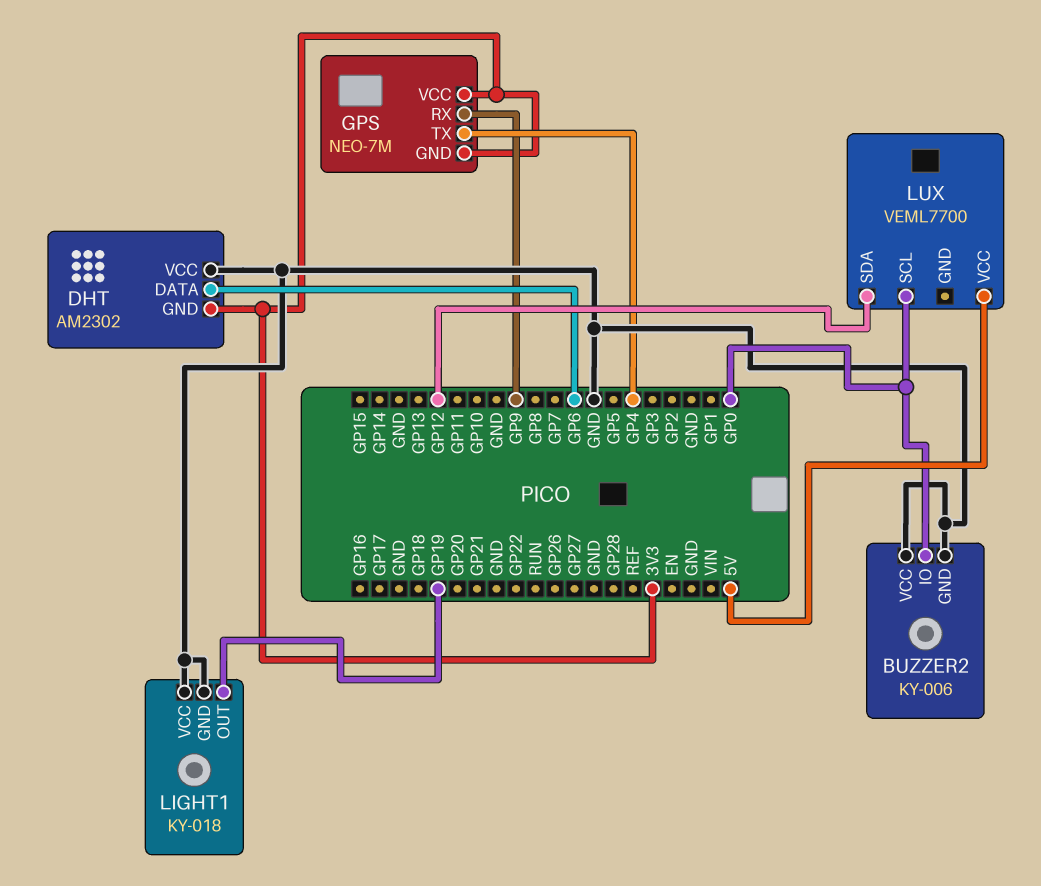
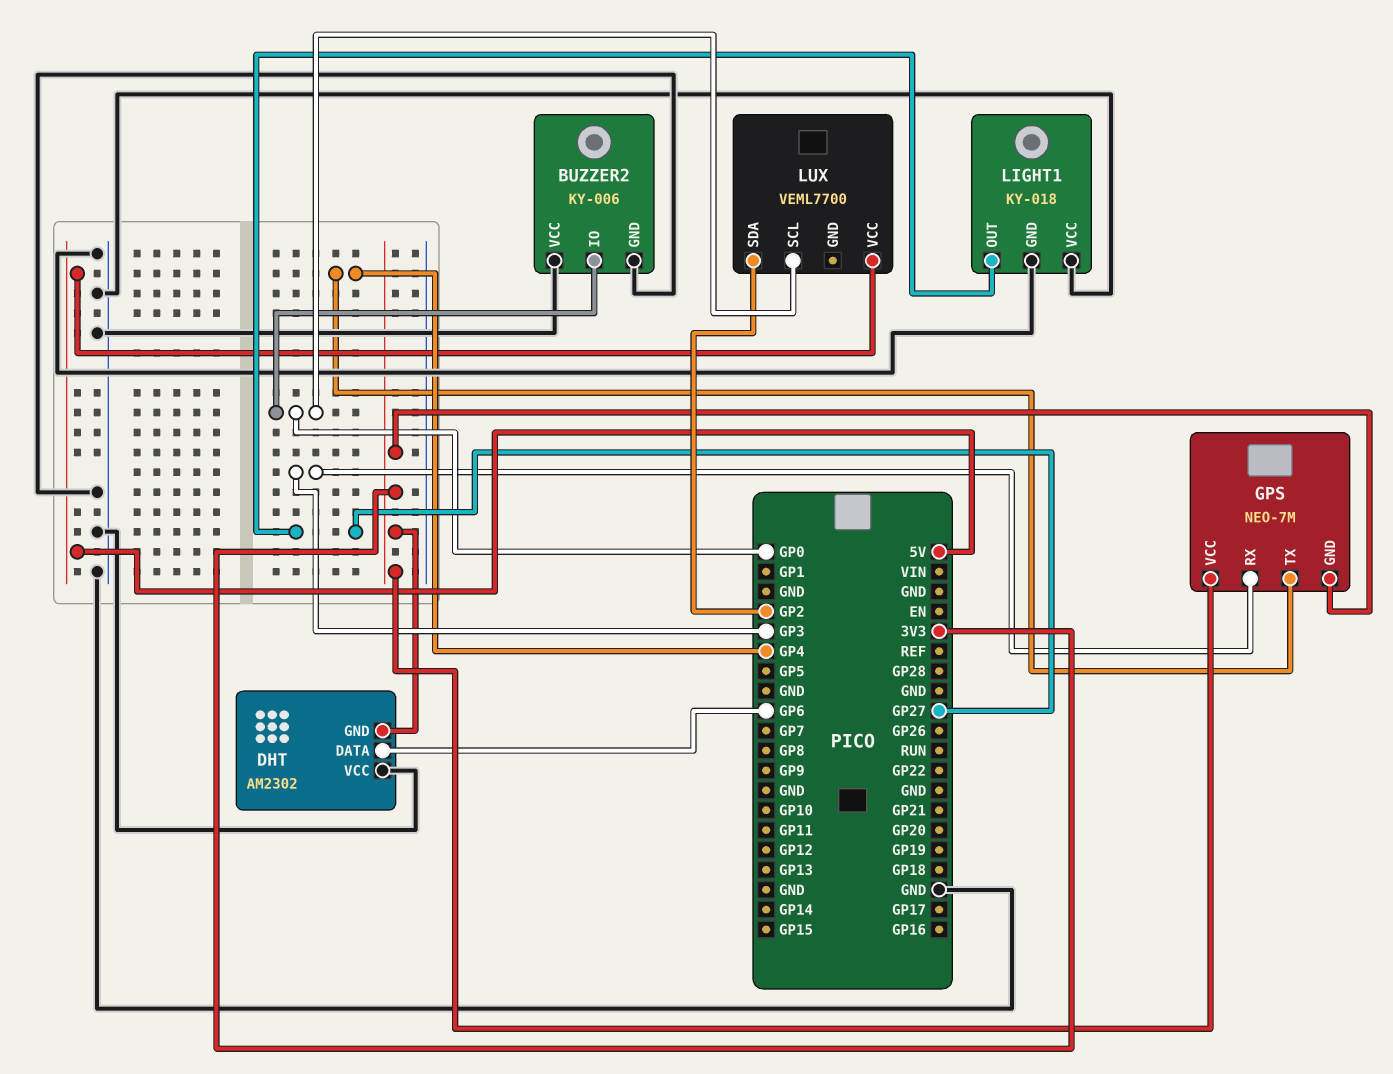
GPS pin RX: GP9 -> GP3
LIGHT1 pin OUT: GP19 -> GP27
LUX pin SDA: GP12 -> GP2

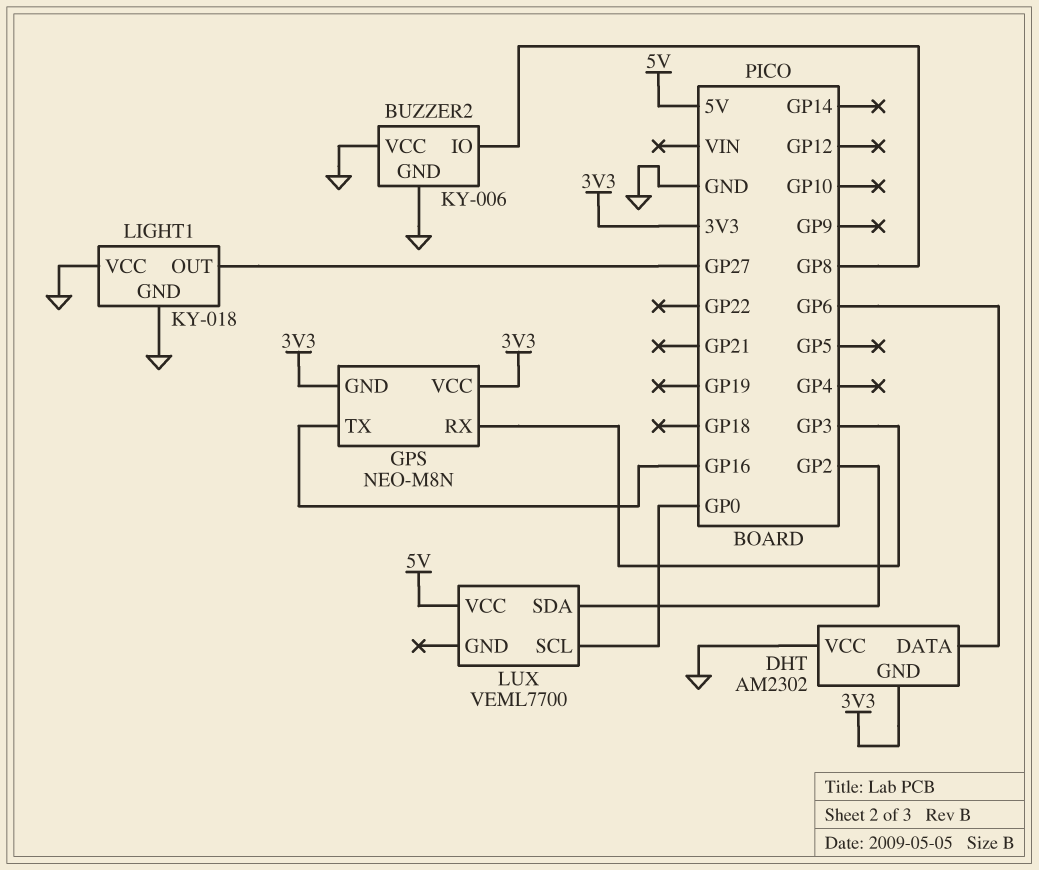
BUZZER2 pin IO: GP0 -> GP8
GPS: NEO-7M -> NEO-M8N
GPS pin TX: GP4 -> GP16

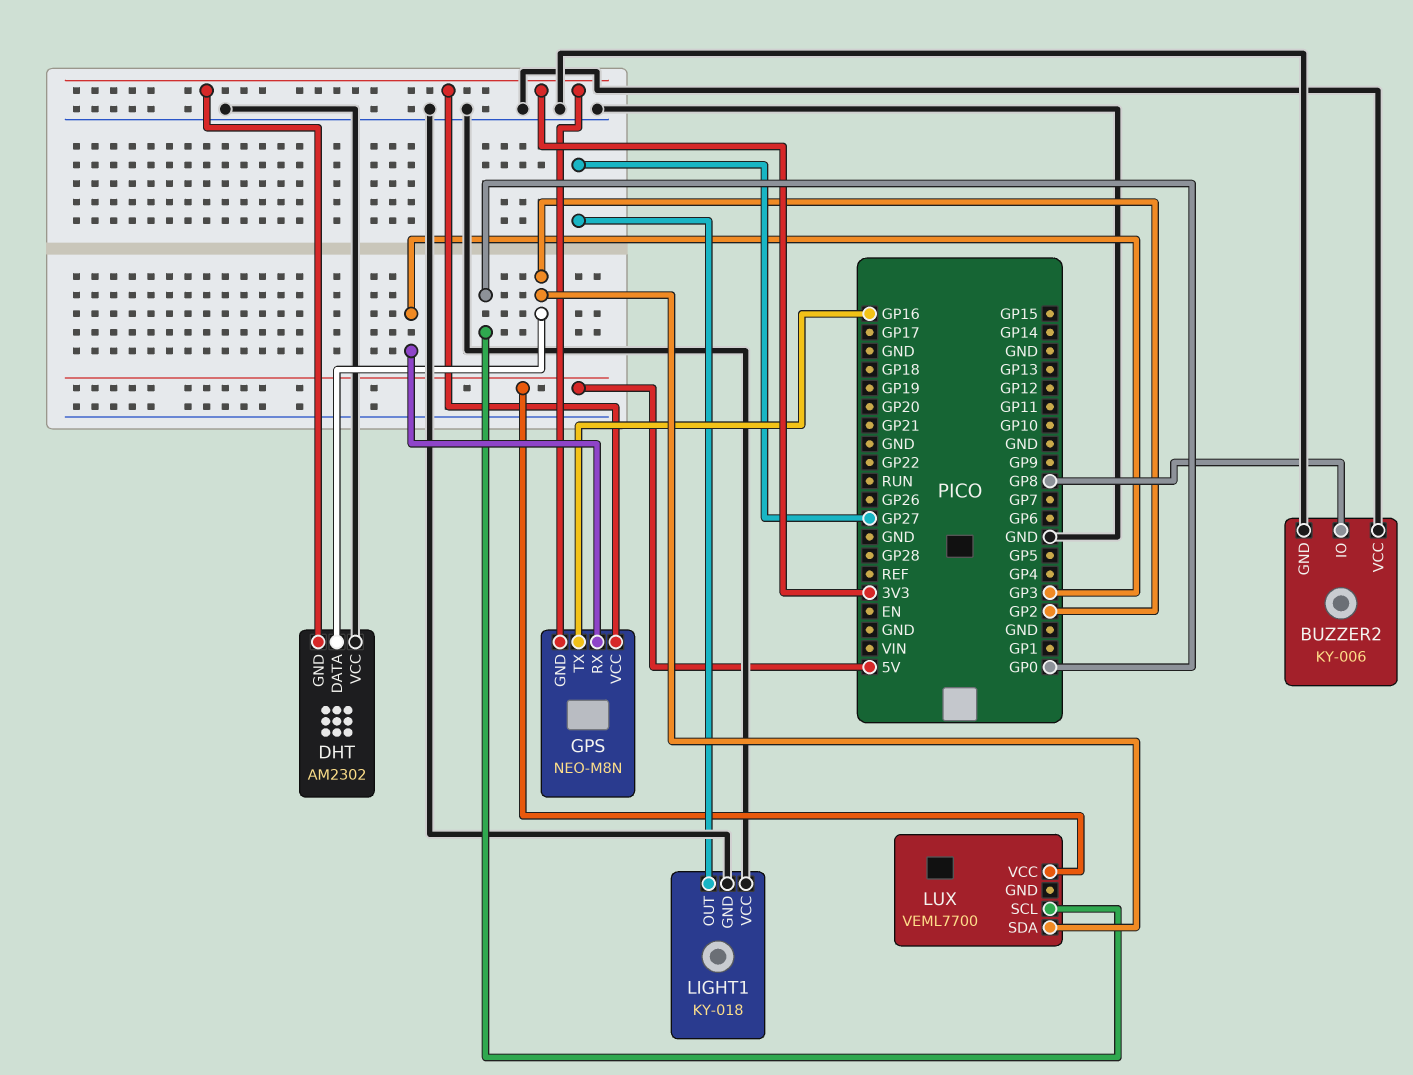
DHT pin DATA: GP6 -> GP2

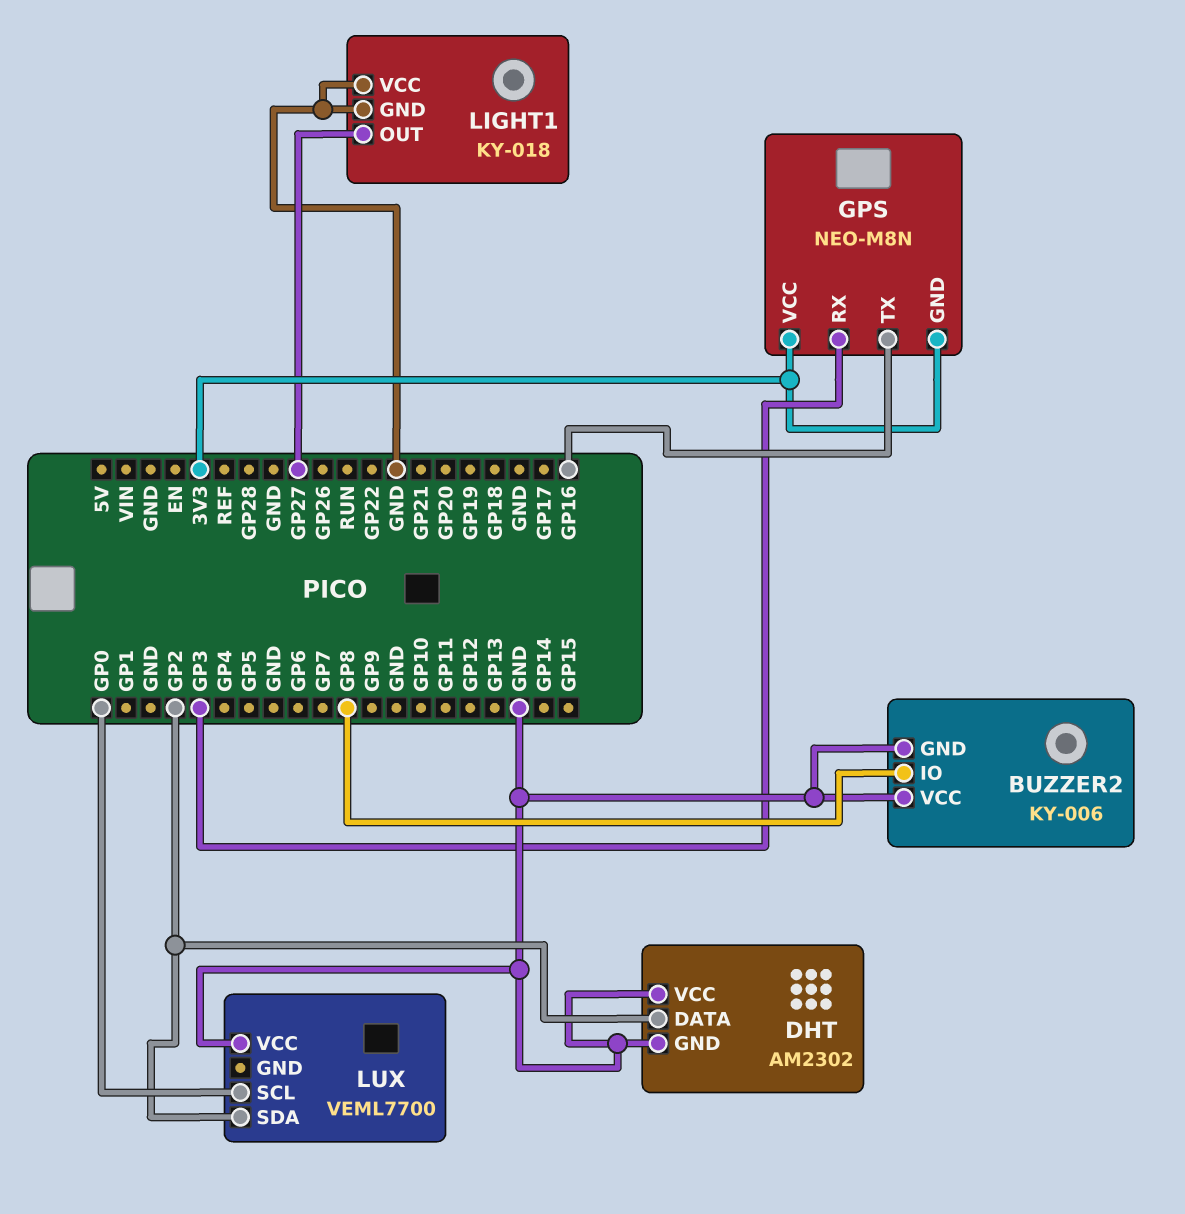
DHT pin GND: 3V3 -> GND
LUX pin VCC: 5V -> GND

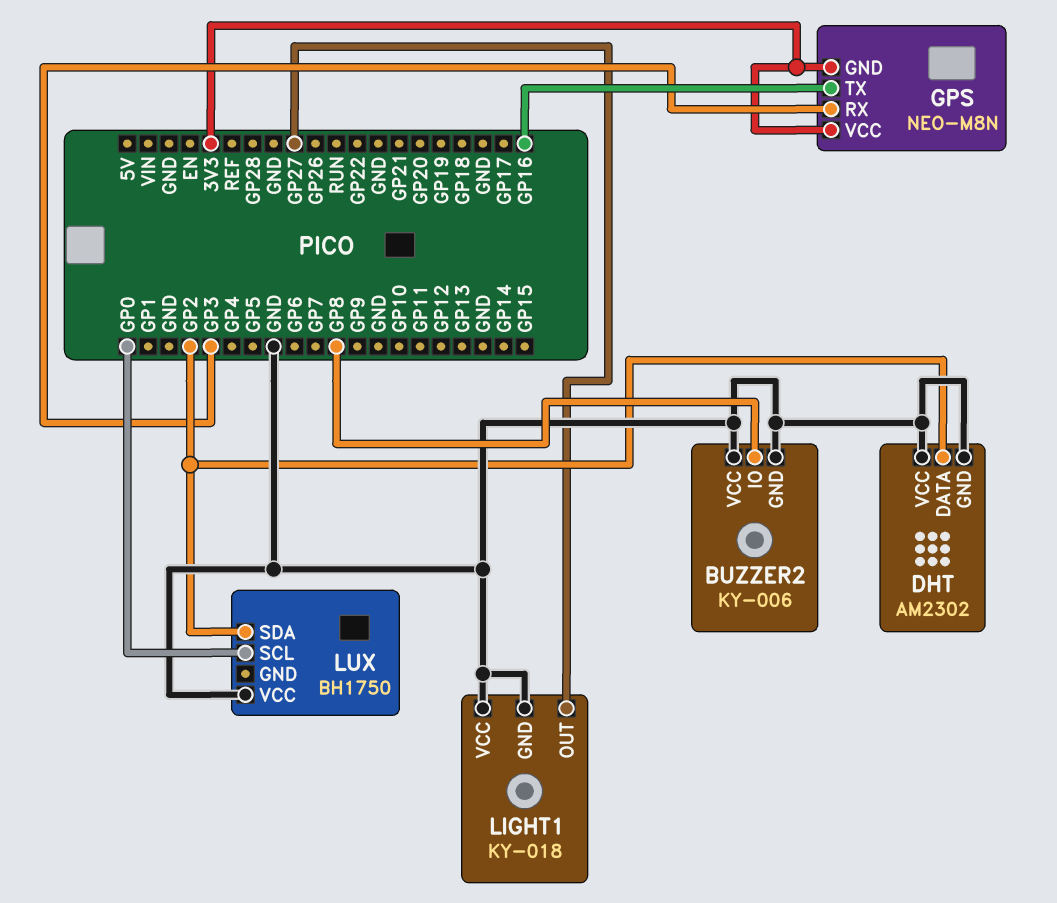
LUX: VEML7700 -> BH1750

